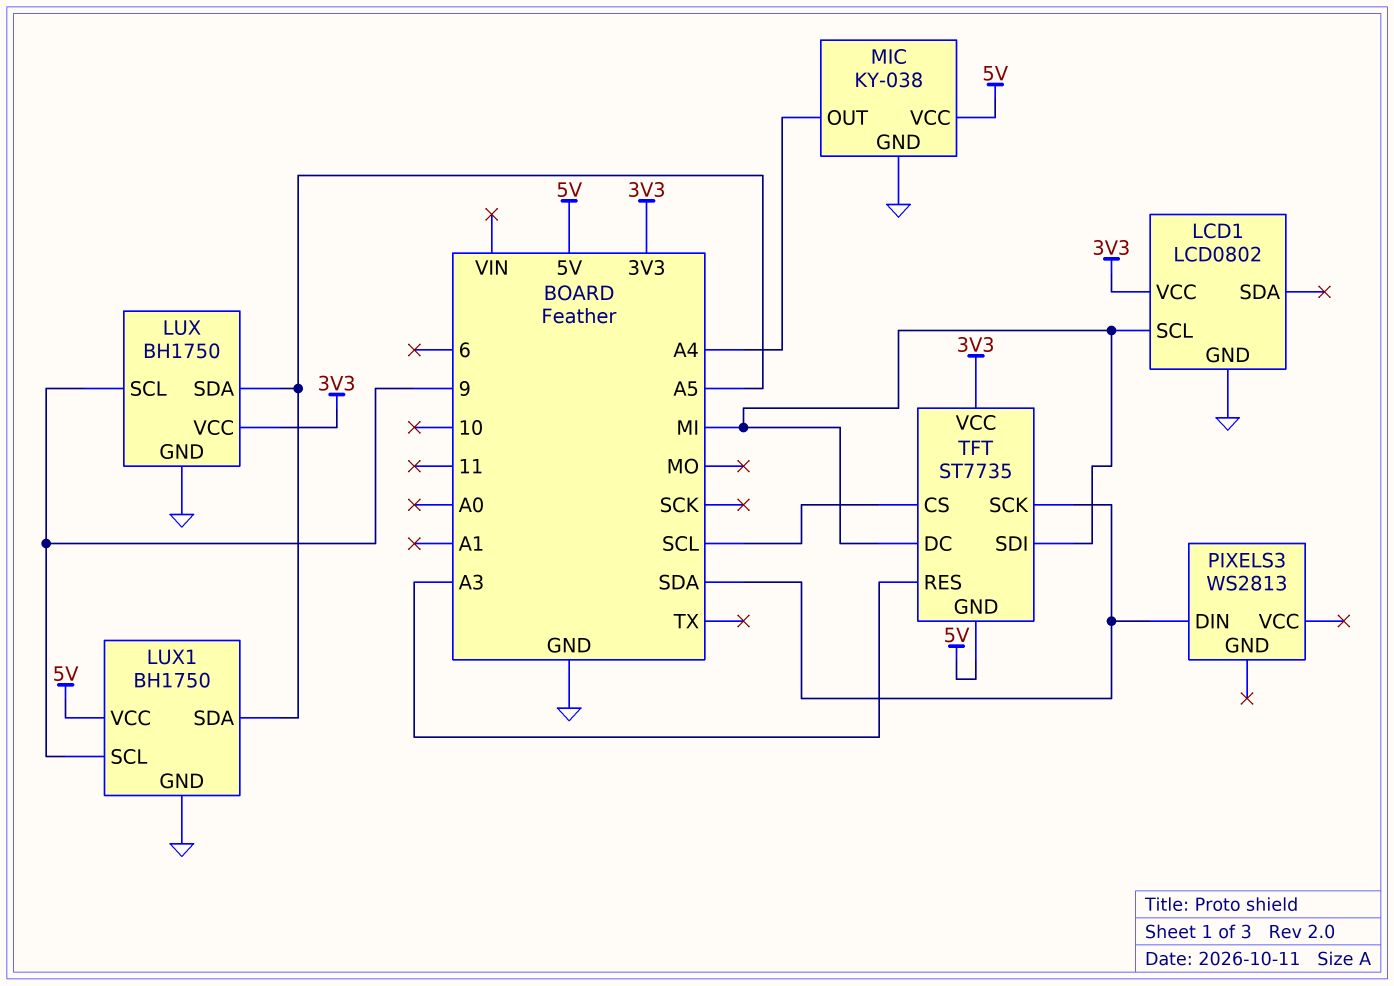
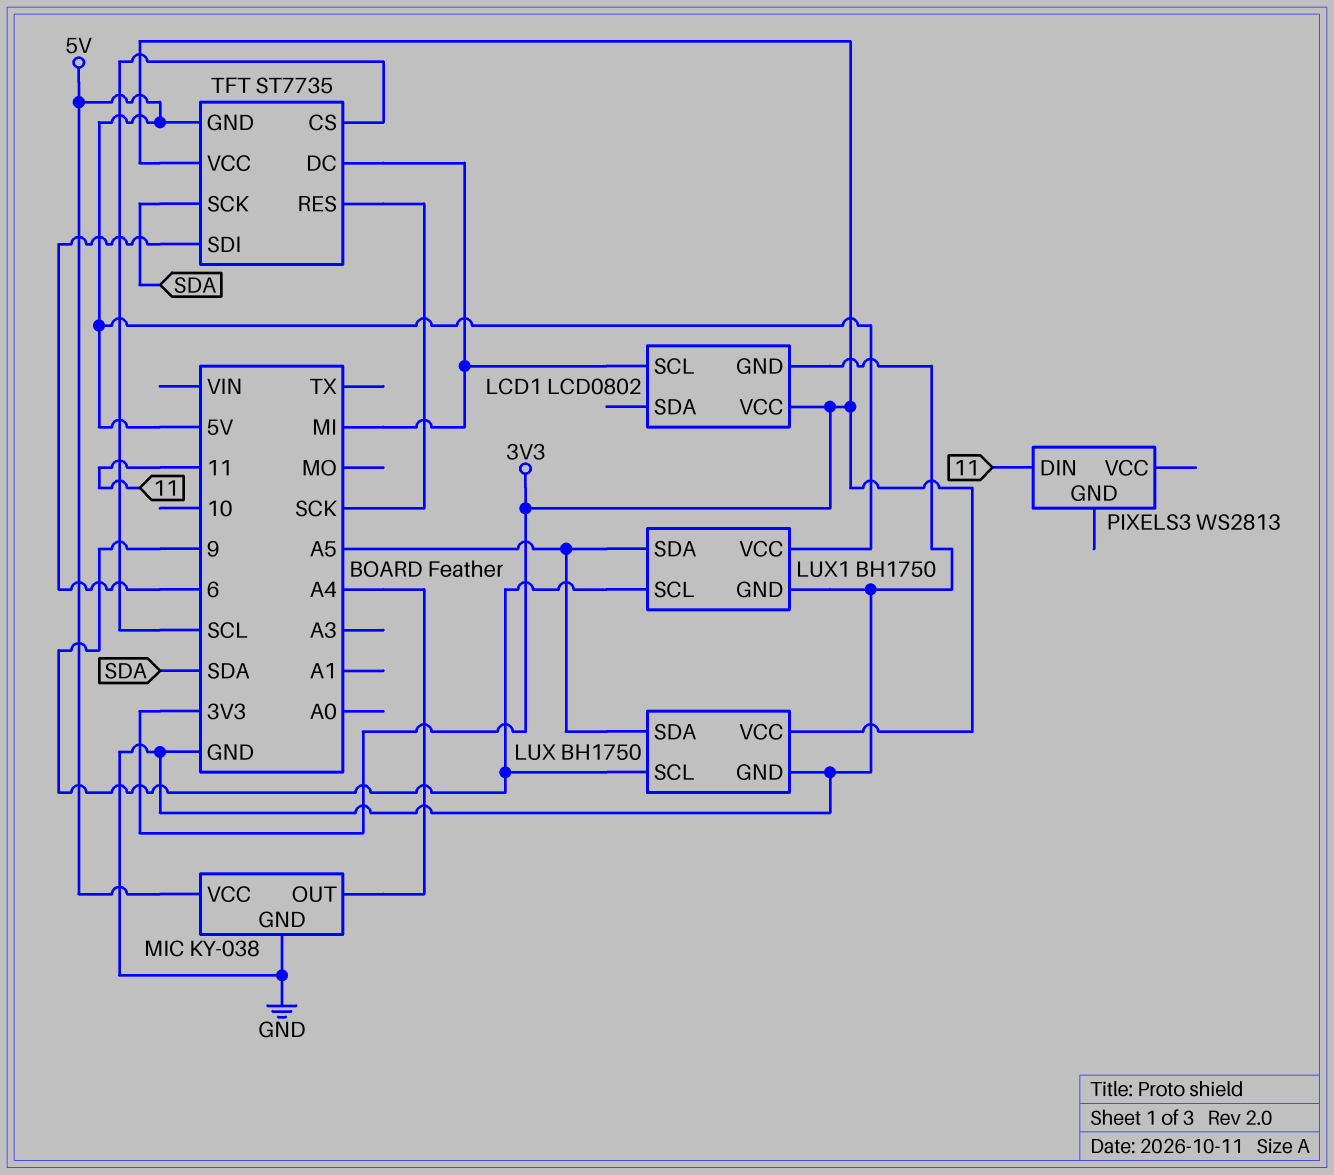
PIXELS3 pin DIN: SDA -> 11
TFT pin RES: A3 -> SCK
TFT pin SDI: MI -> 6

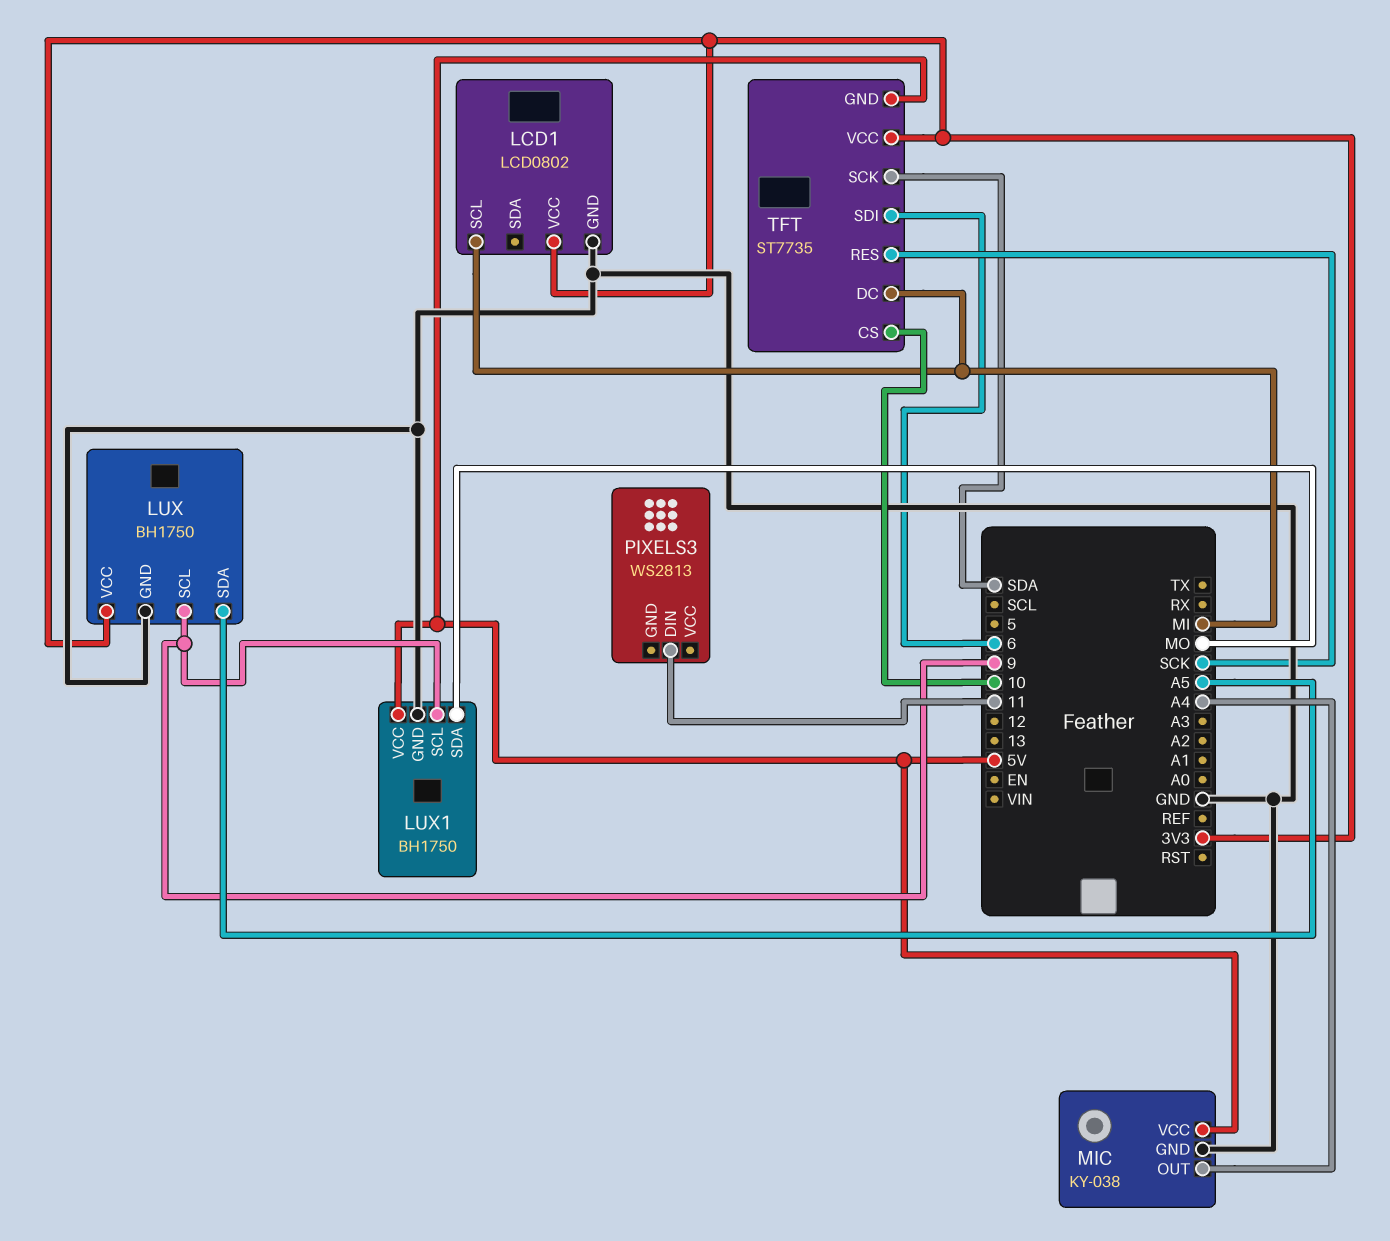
LUX1 pin SDA: A5 -> MO
TFT pin CS: SCL -> 10

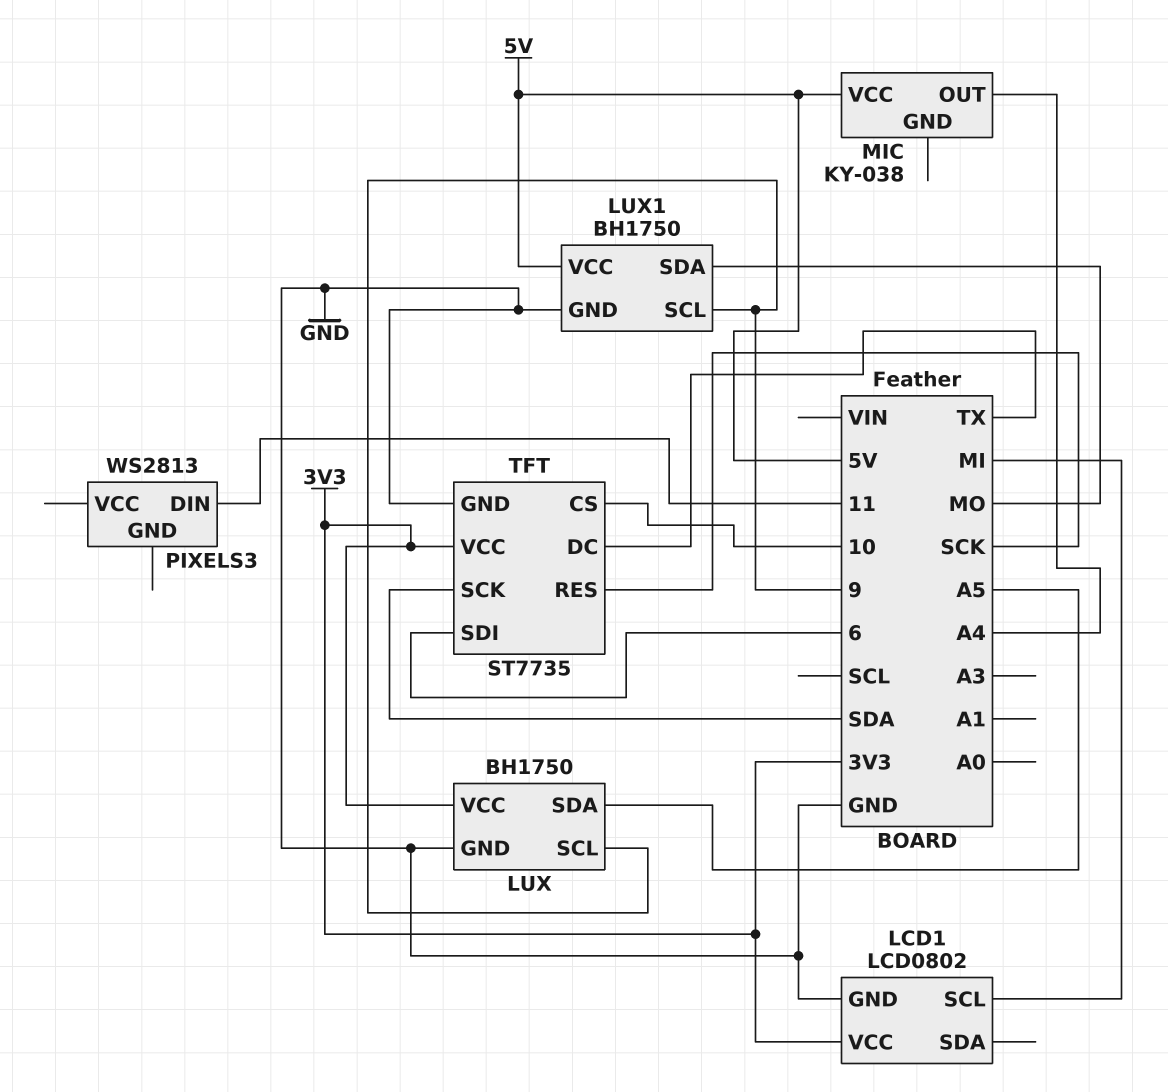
MIC pin GND: GND -> none
TFT pin DC: MI -> TX
TFT pin GND: 5V -> GND

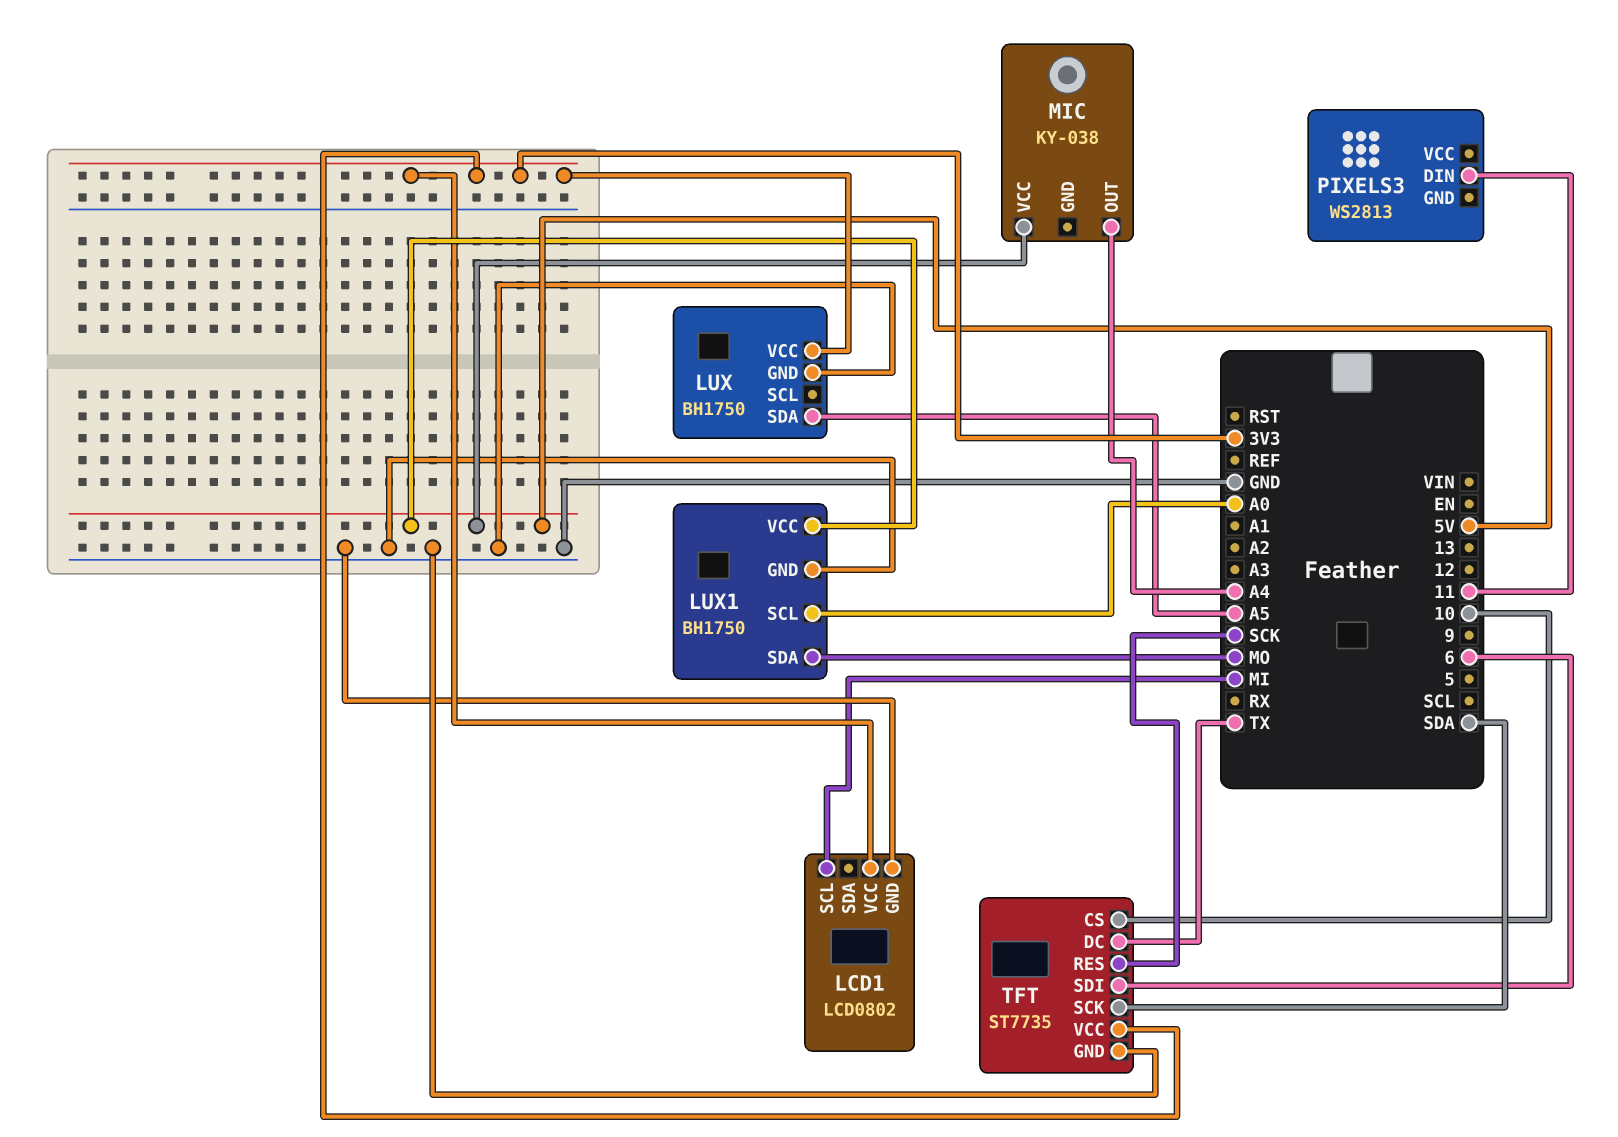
LUX pin SCL: 9 -> none
LUX1 pin SCL: 9 -> A0

